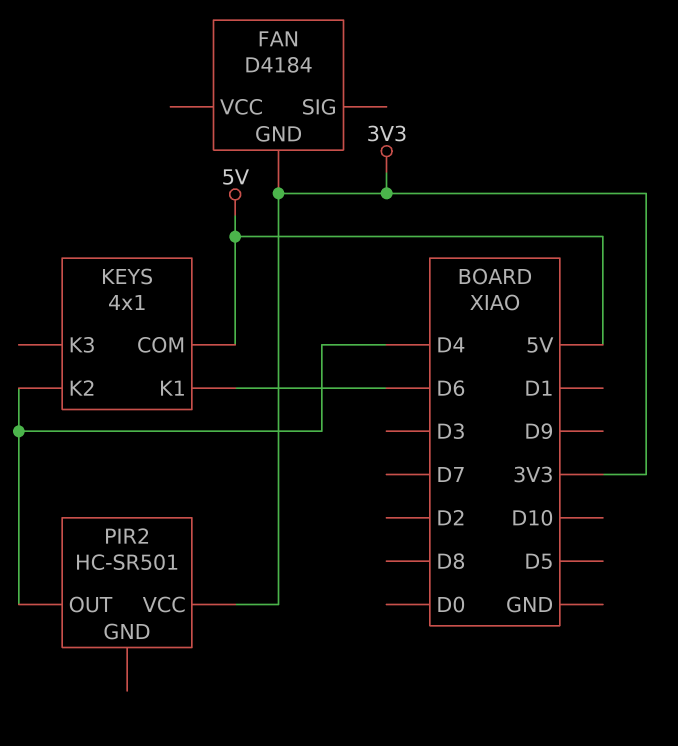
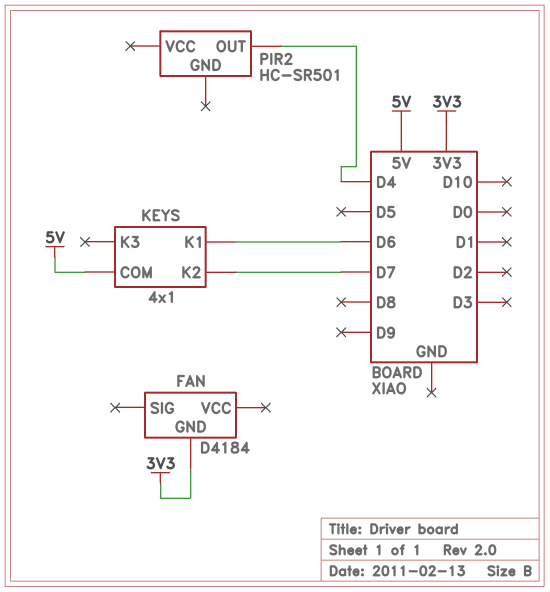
KEYS pin K2: D4 -> D7
PIR2 pin VCC: 3V3 -> none

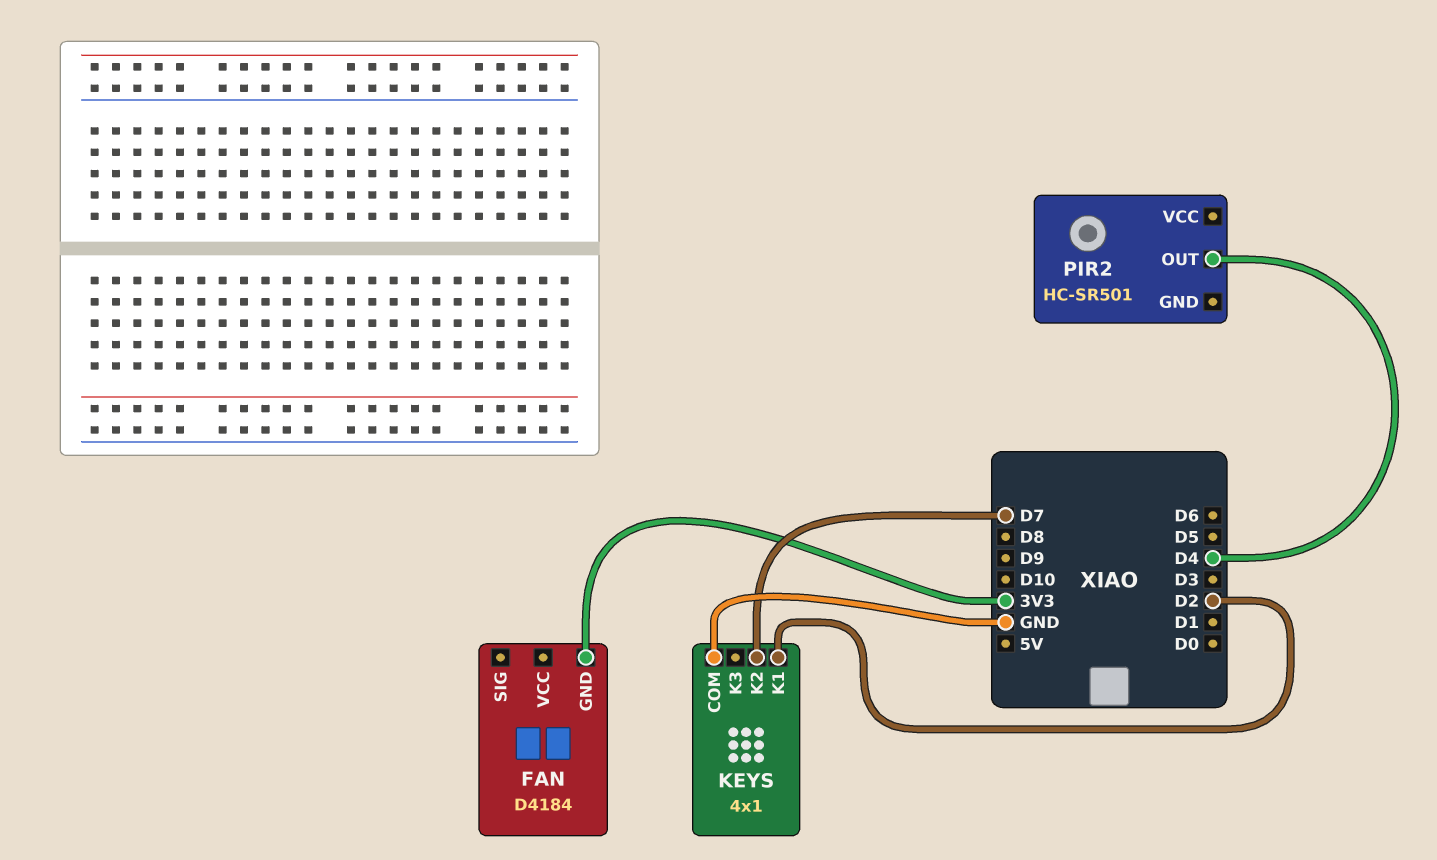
KEYS pin COM: 5V -> GND
KEYS pin K1: D6 -> D2

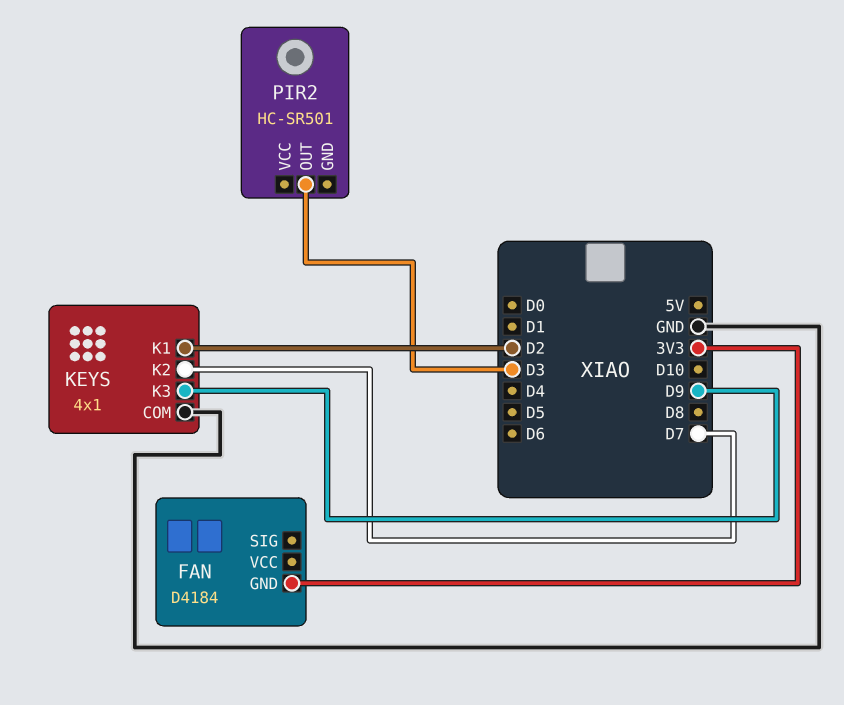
KEYS pin K3: none -> D9
PIR2 pin OUT: D4 -> D3

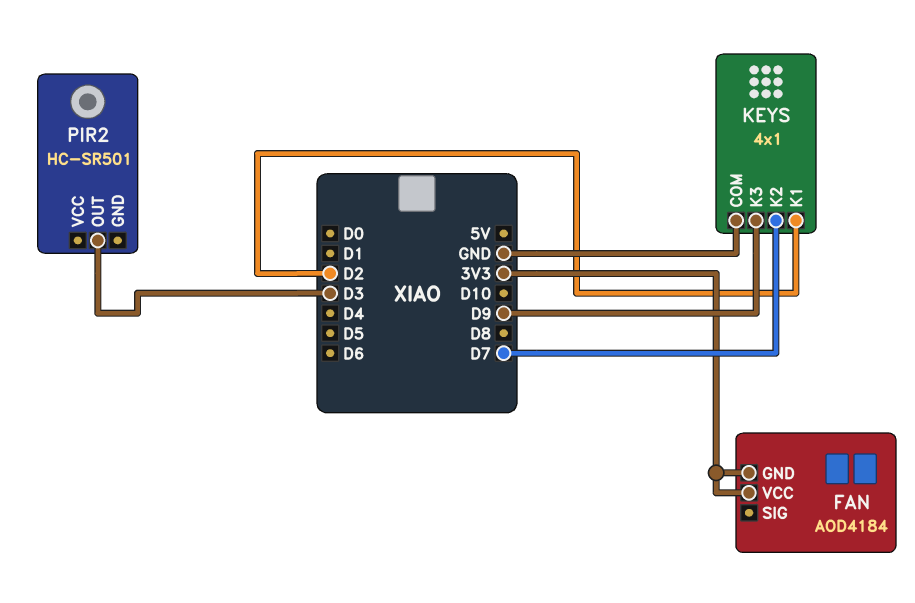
FAN: D4184 -> AOD4184
FAN pin VCC: none -> 3V3

